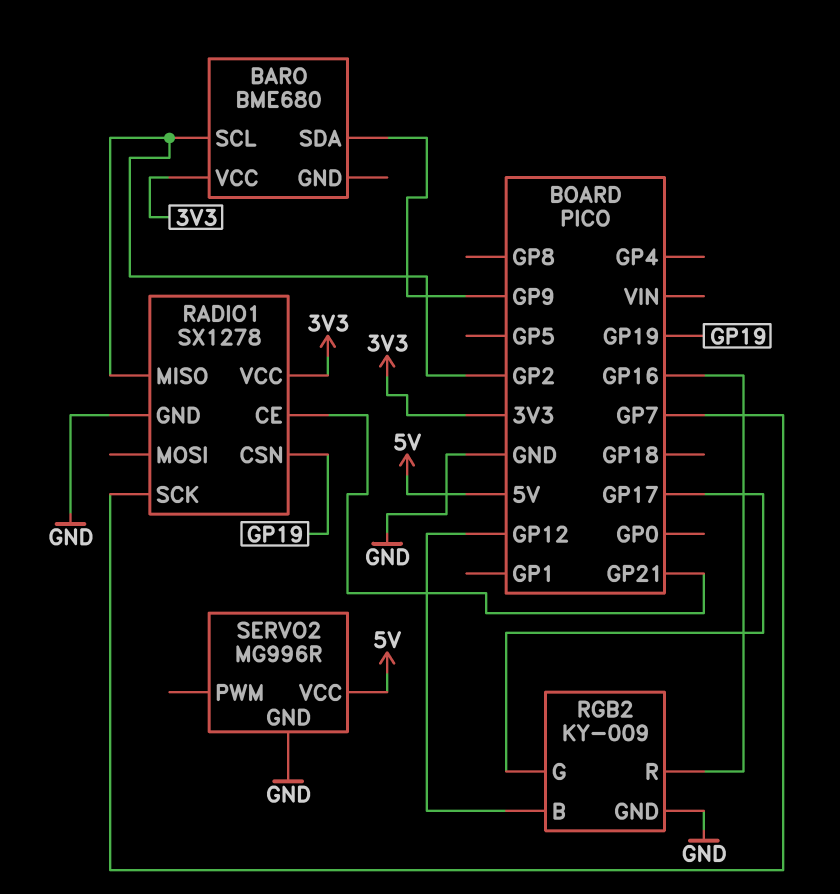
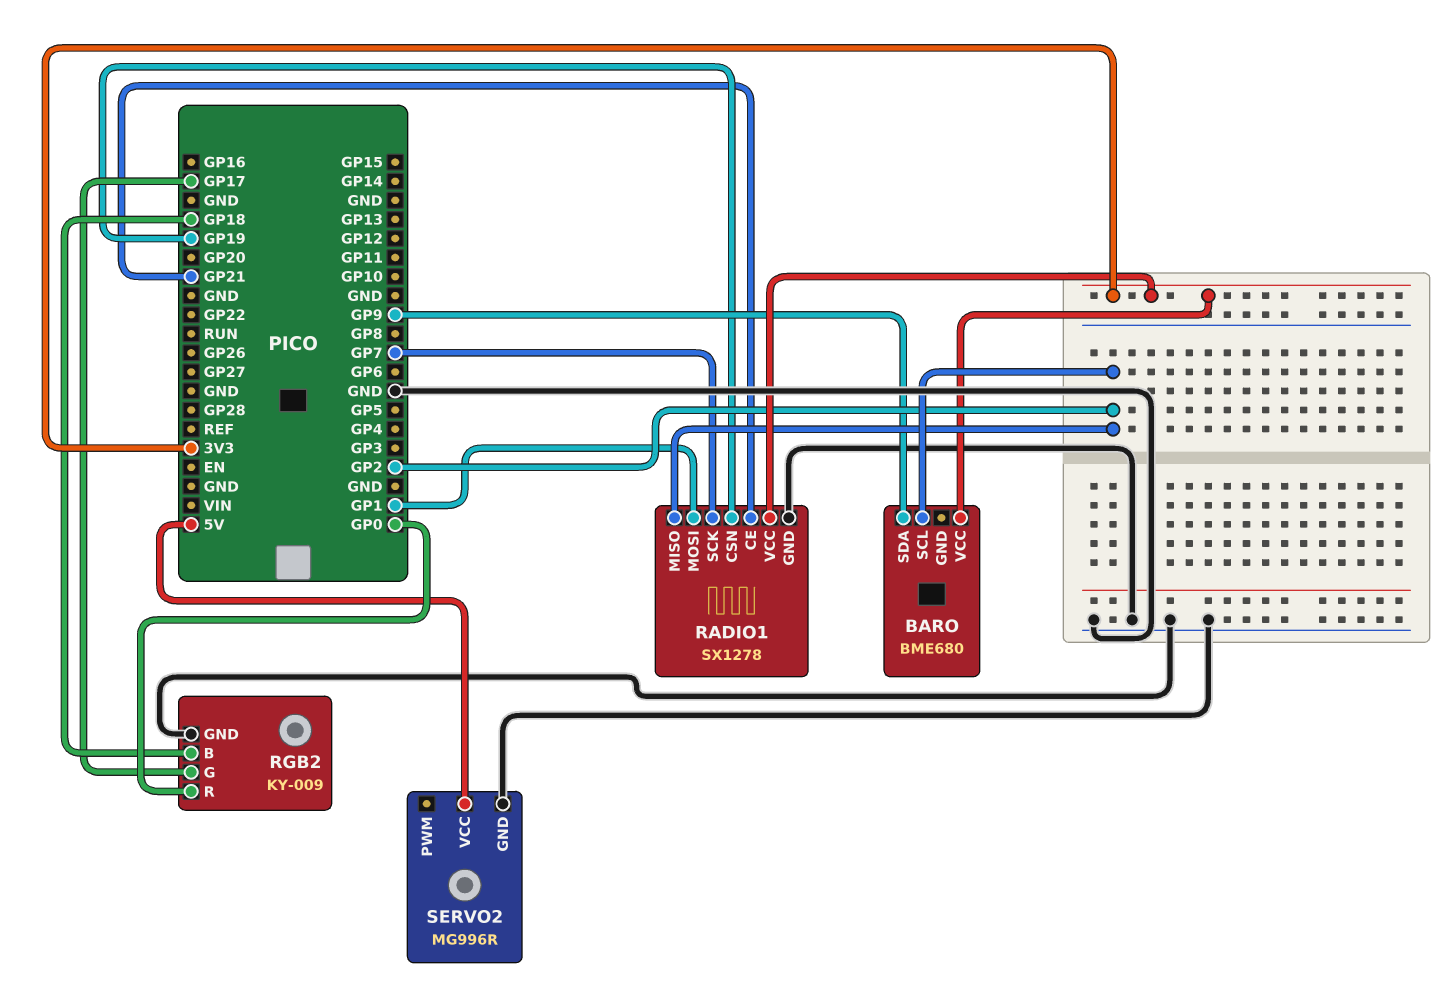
RADIO1 pin MOSI: none -> GP1
RGB2 pin B: GP12 -> GP18
RGB2 pin R: GP16 -> GP0

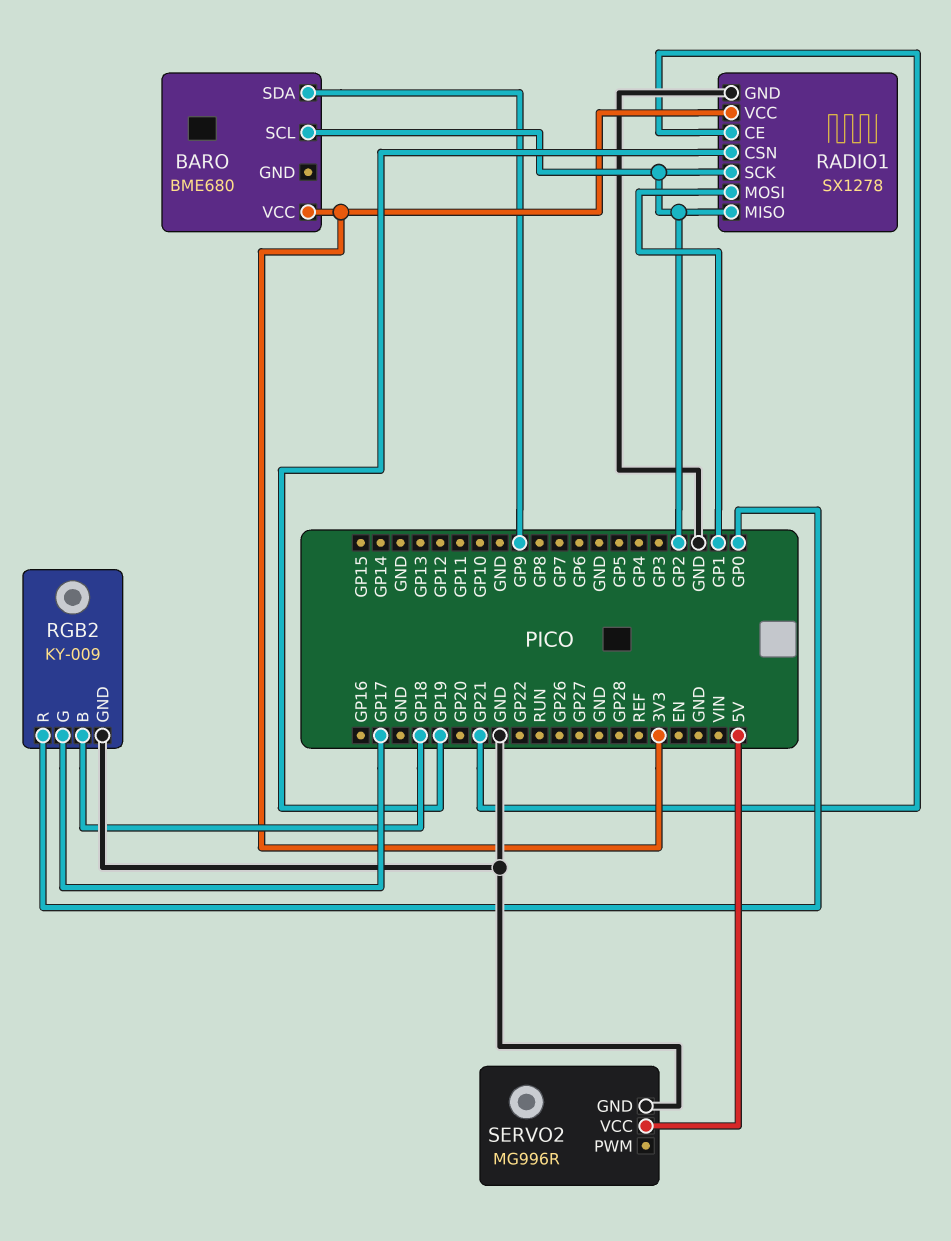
RADIO1 pin SCK: GP7 -> GP2

